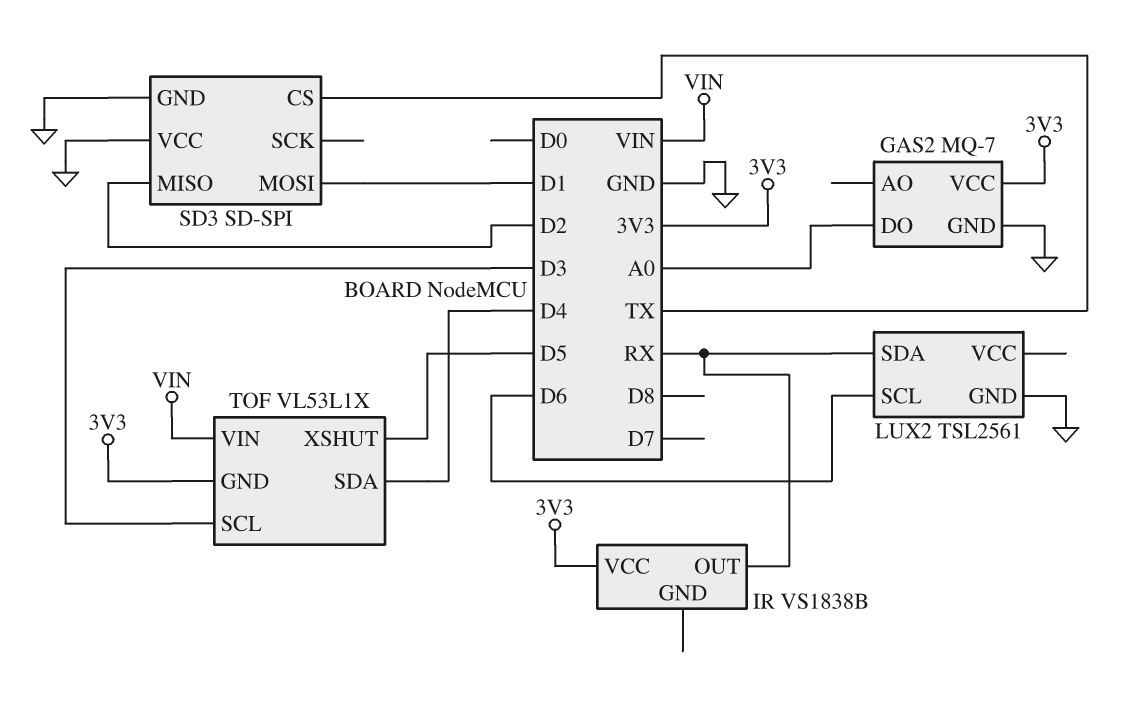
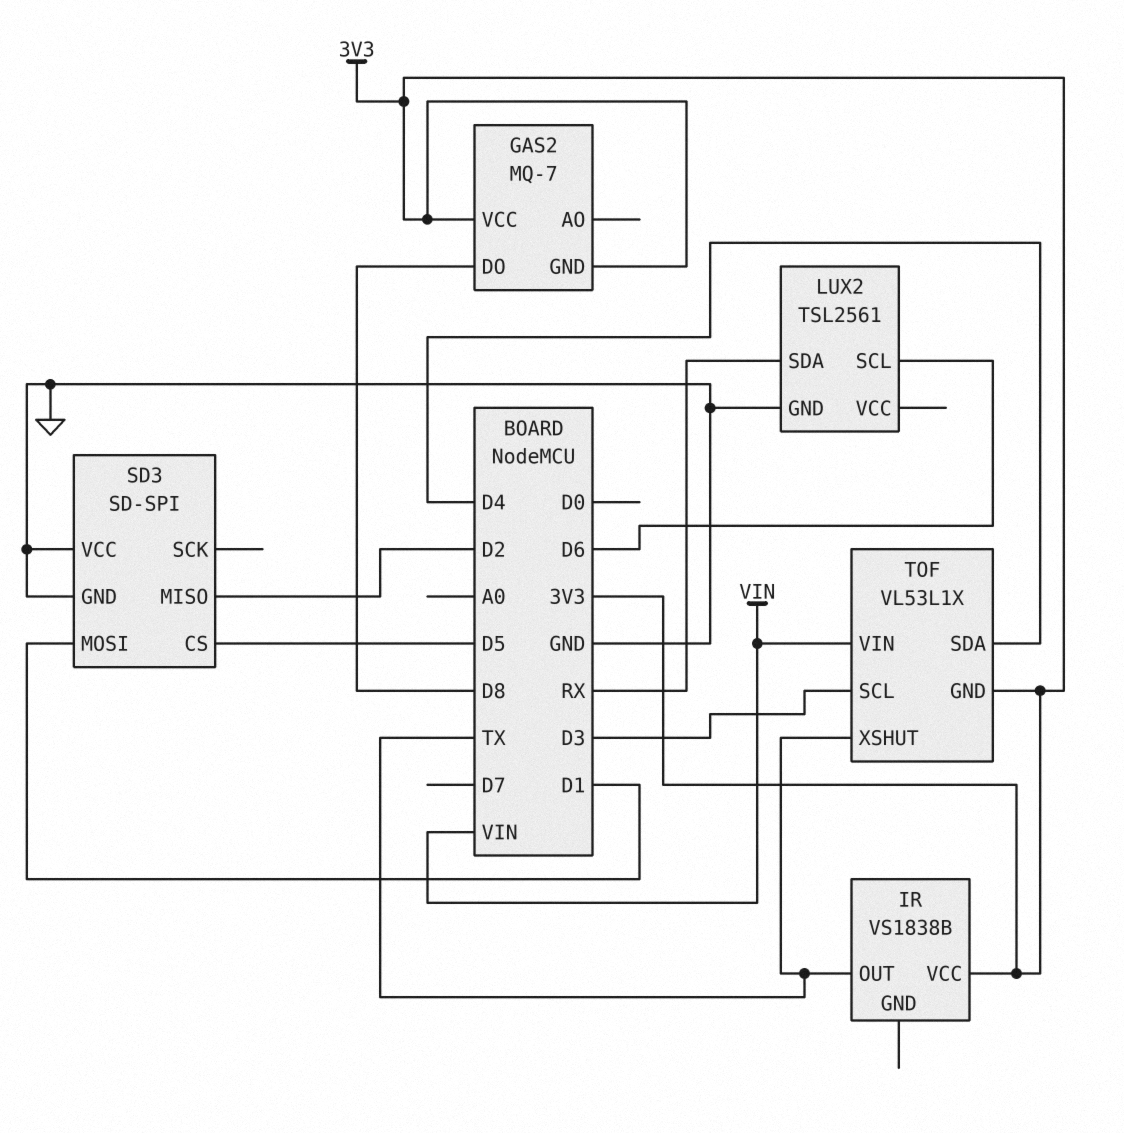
GAS2 pin DO: A0 -> D8
GAS2 pin GND: GND -> 3V3
IR pin OUT: RX -> TX
SD3 pin CS: TX -> D5
TOF pin XSHUT: D5 -> TX

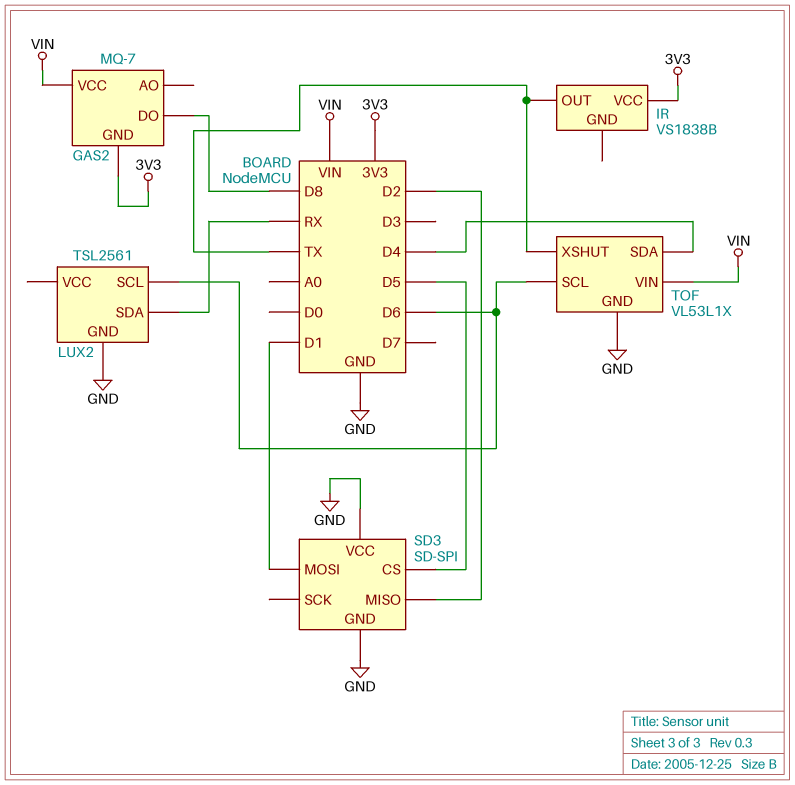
GAS2 pin VCC: 3V3 -> VIN
TOF pin GND: 3V3 -> GND
TOF pin SCL: D3 -> D6

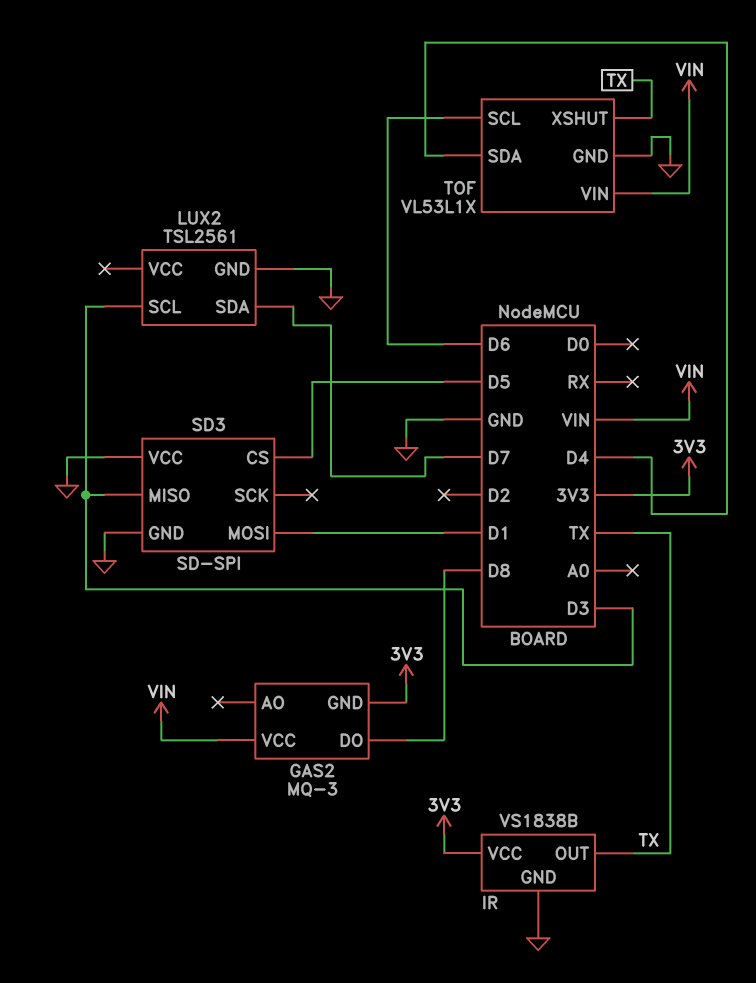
GAS2: MQ-7 -> MQ-3
IR pin GND: none -> GND
LUX2 pin SCL: D6 -> D3
LUX2 pin SDA: RX -> D7
SD3 pin MISO: D2 -> D3

